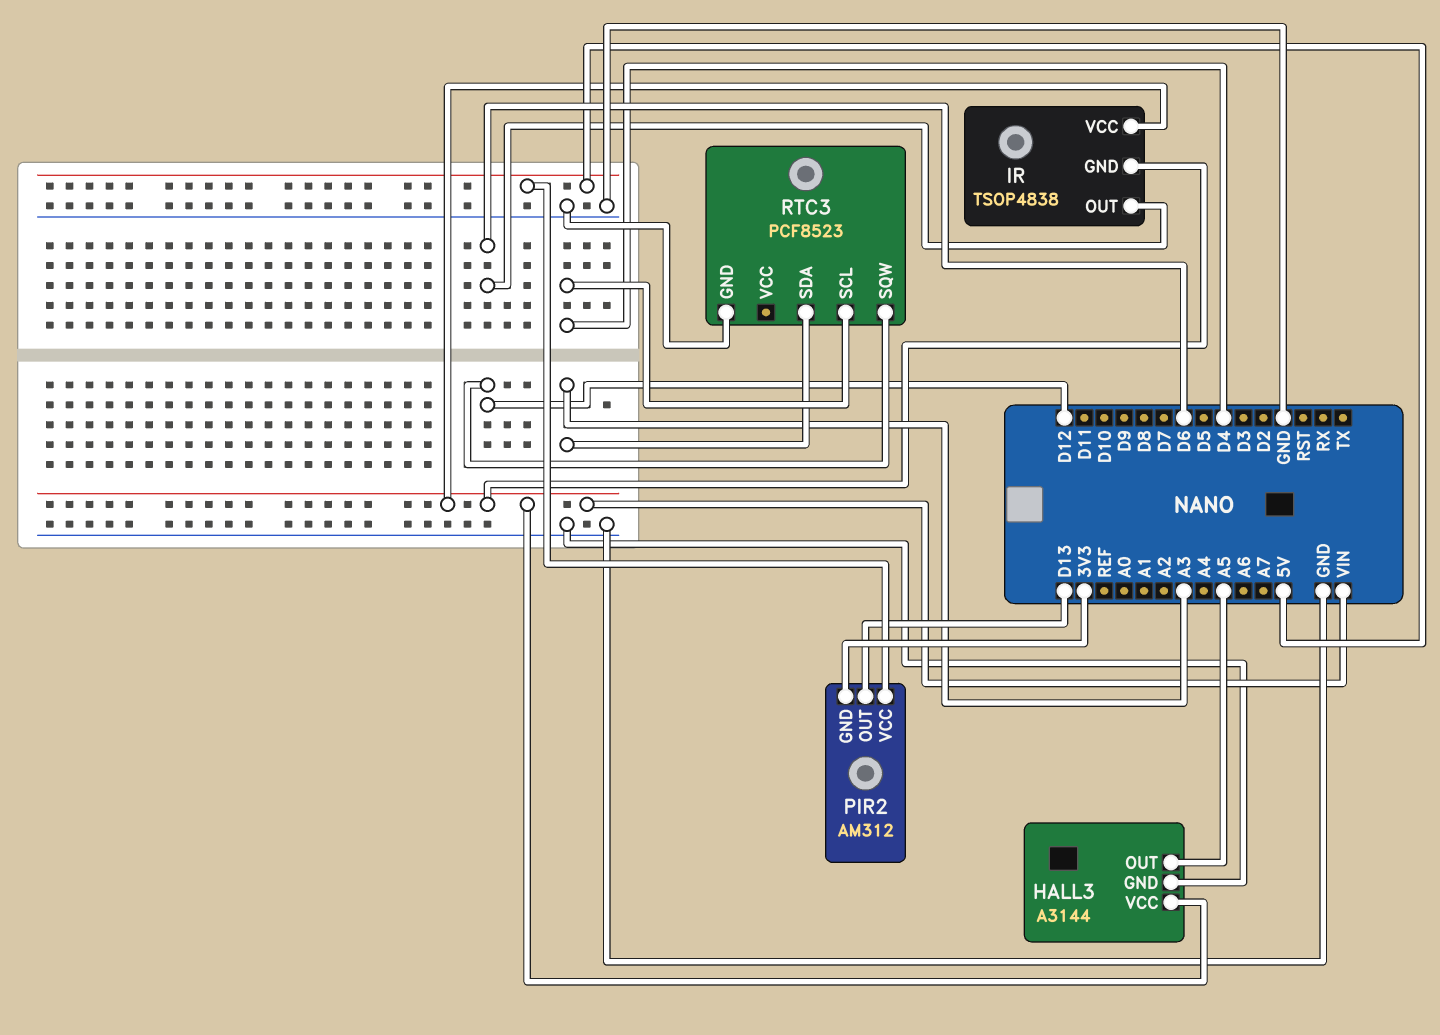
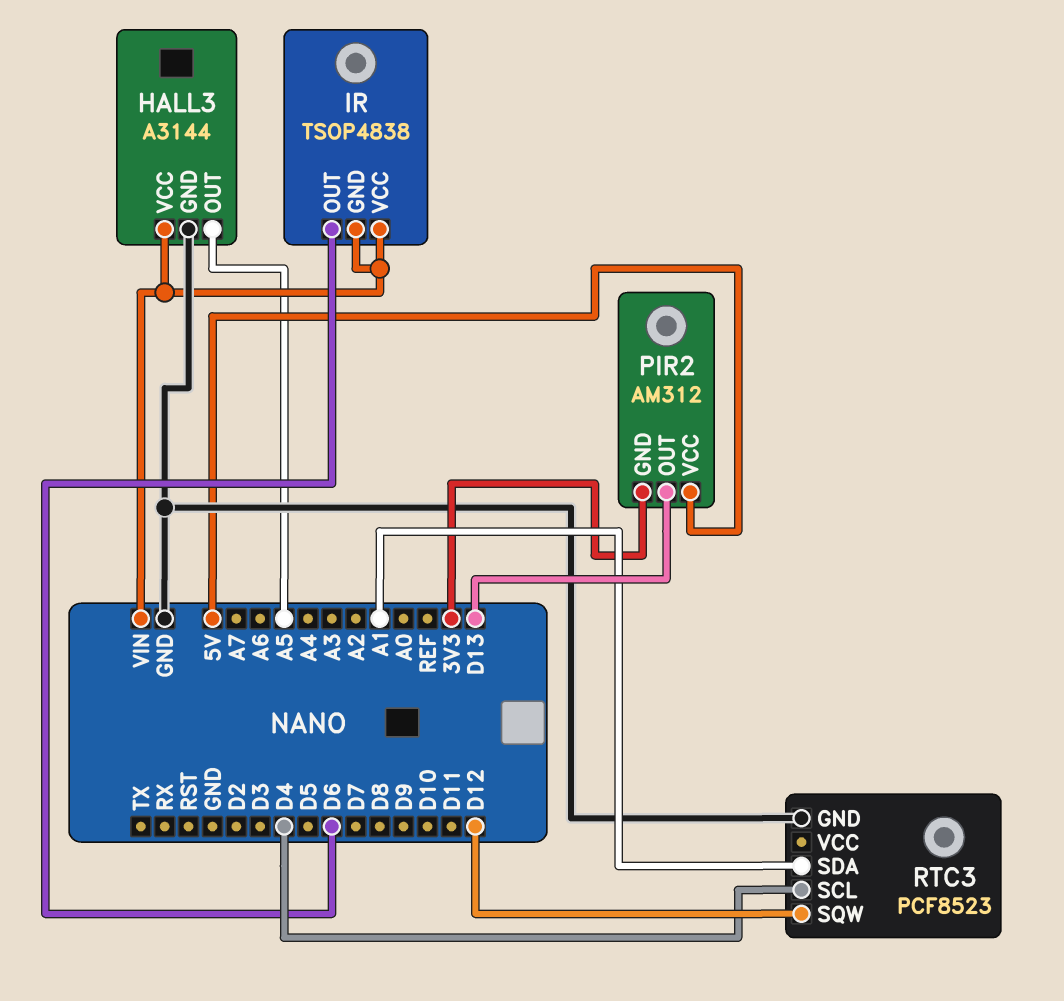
RTC3 pin SDA: A3 -> A1

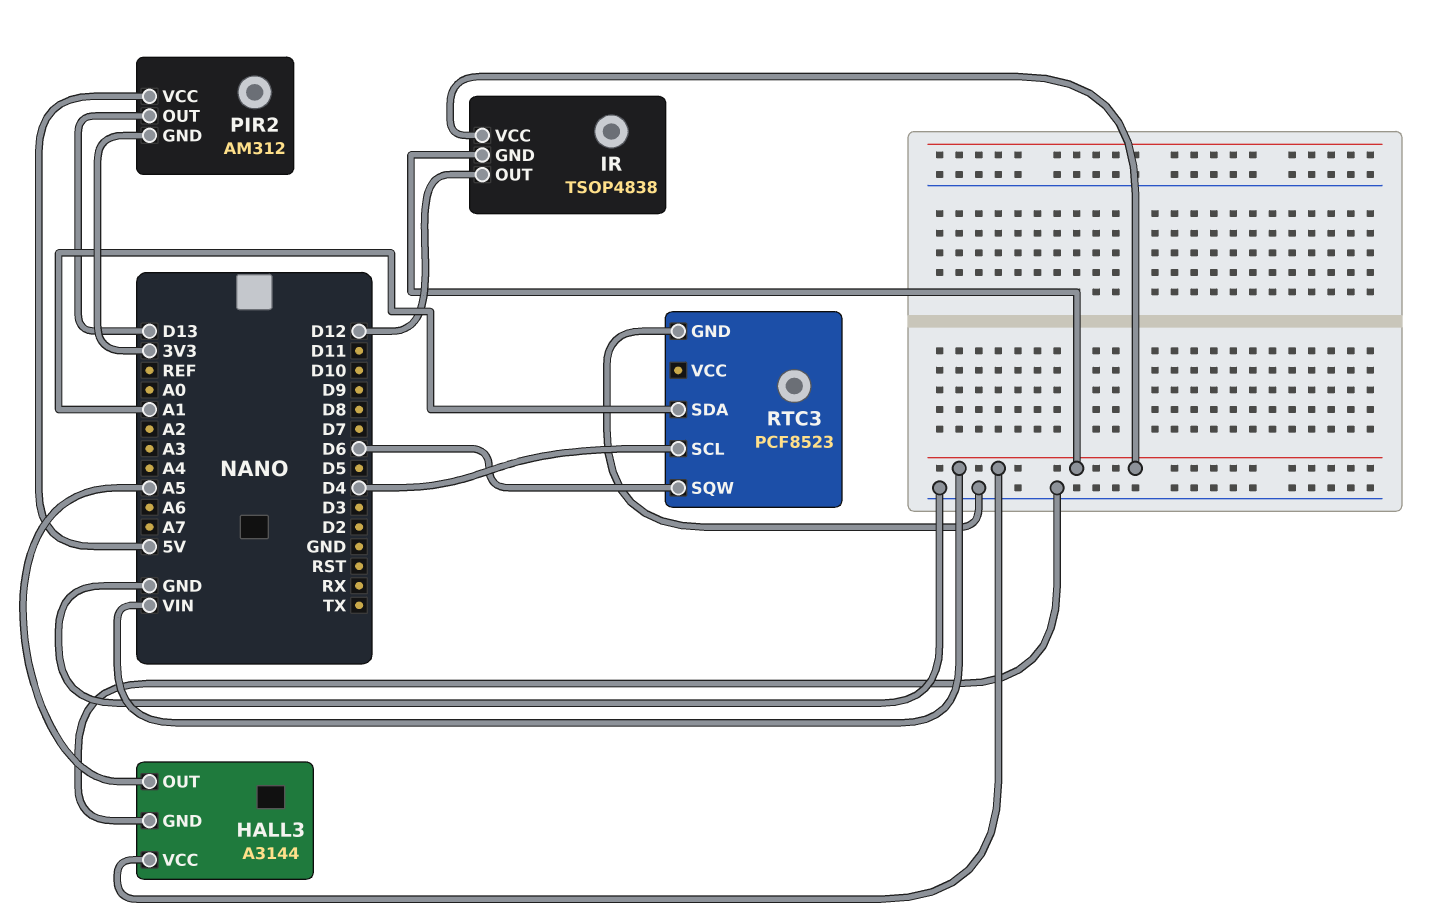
IR pin OUT: D6 -> D12
RTC3 pin SQW: D12 -> D6

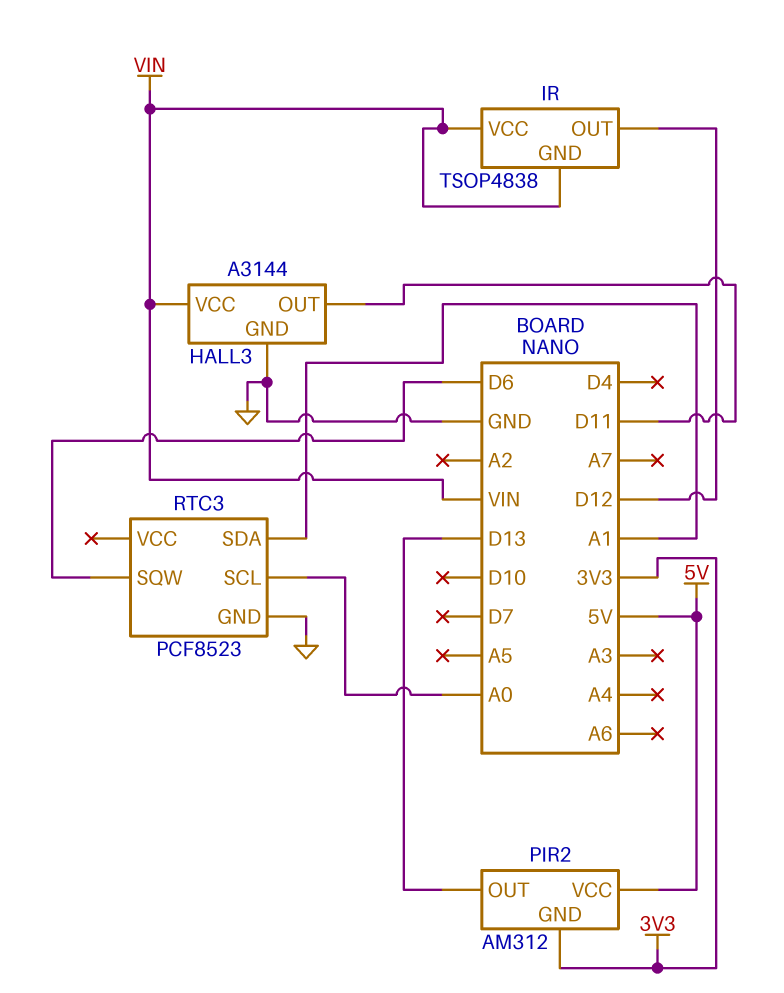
HALL3 pin OUT: A5 -> D11
RTC3 pin SCL: D4 -> A0

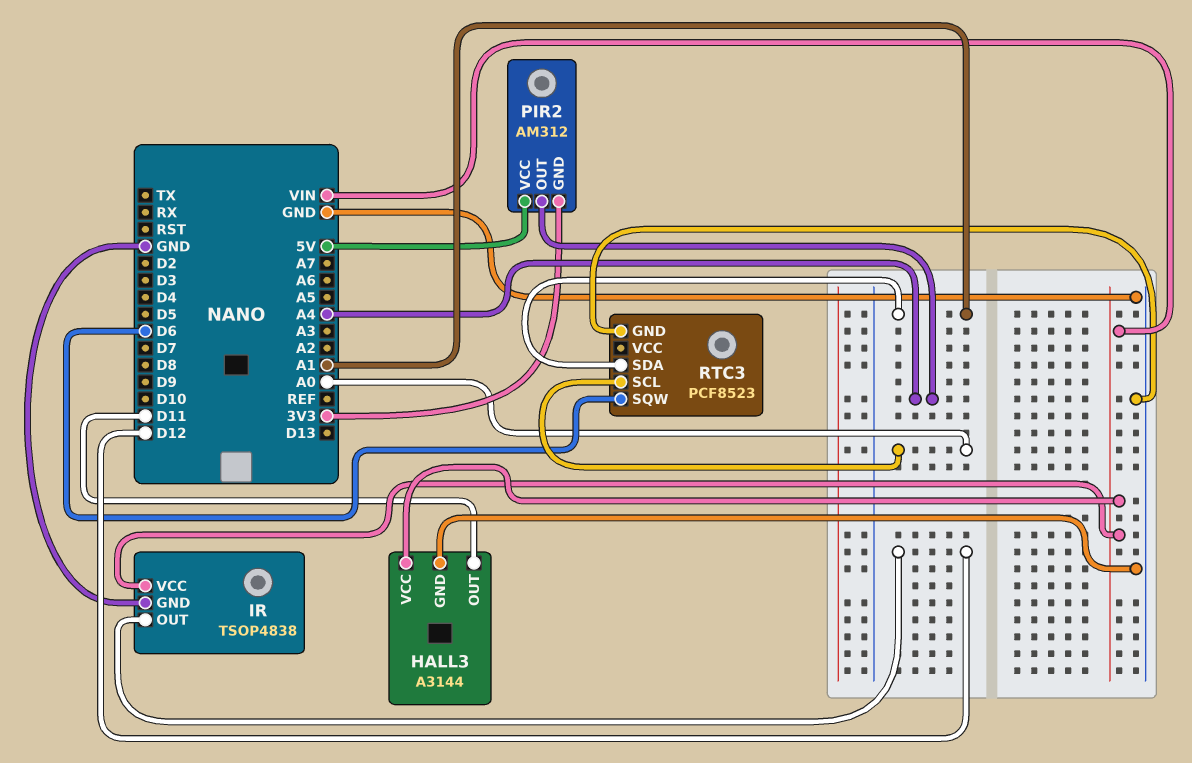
IR pin GND: VIN -> GND
PIR2 pin OUT: D13 -> A4

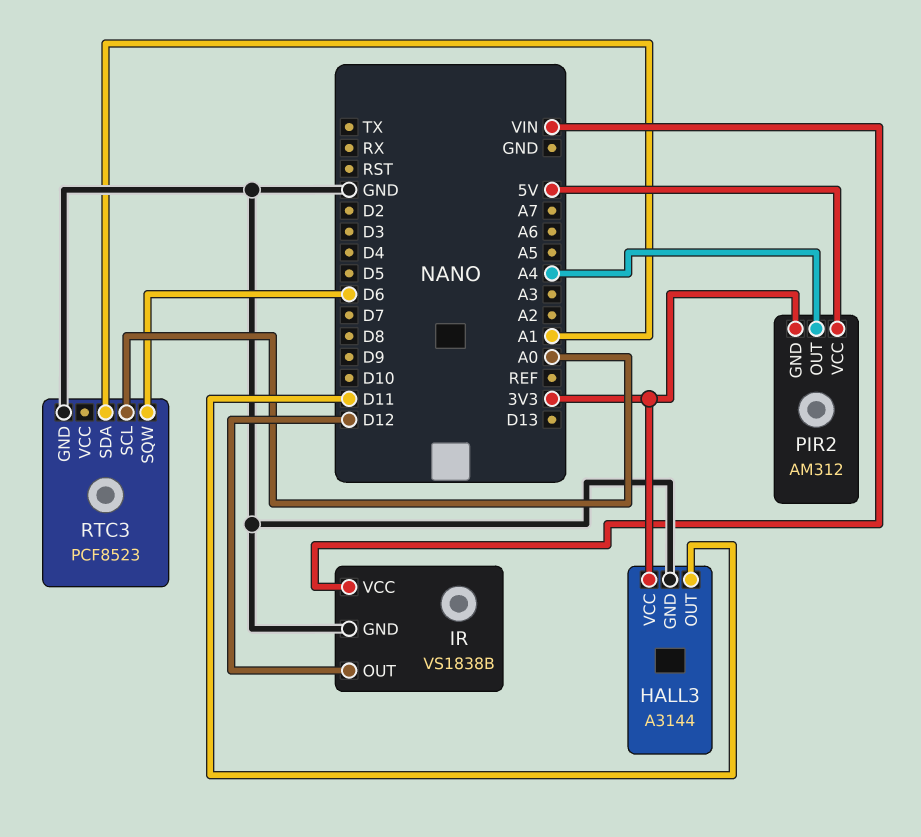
HALL3 pin VCC: VIN -> 3V3
IR: TSOP4838 -> VS1838B

